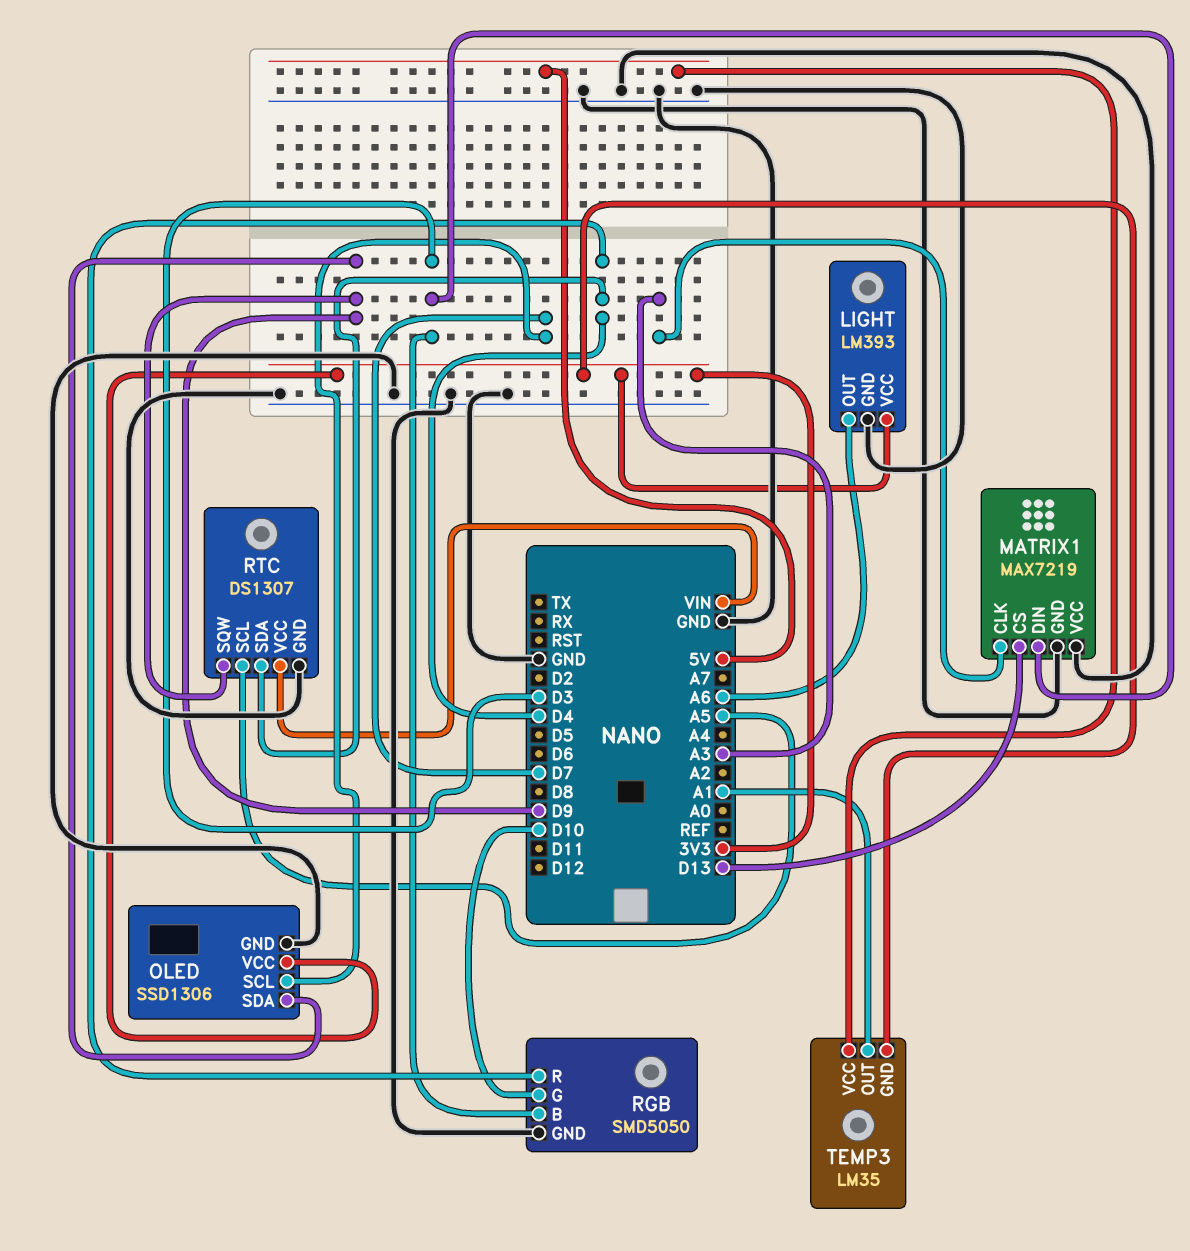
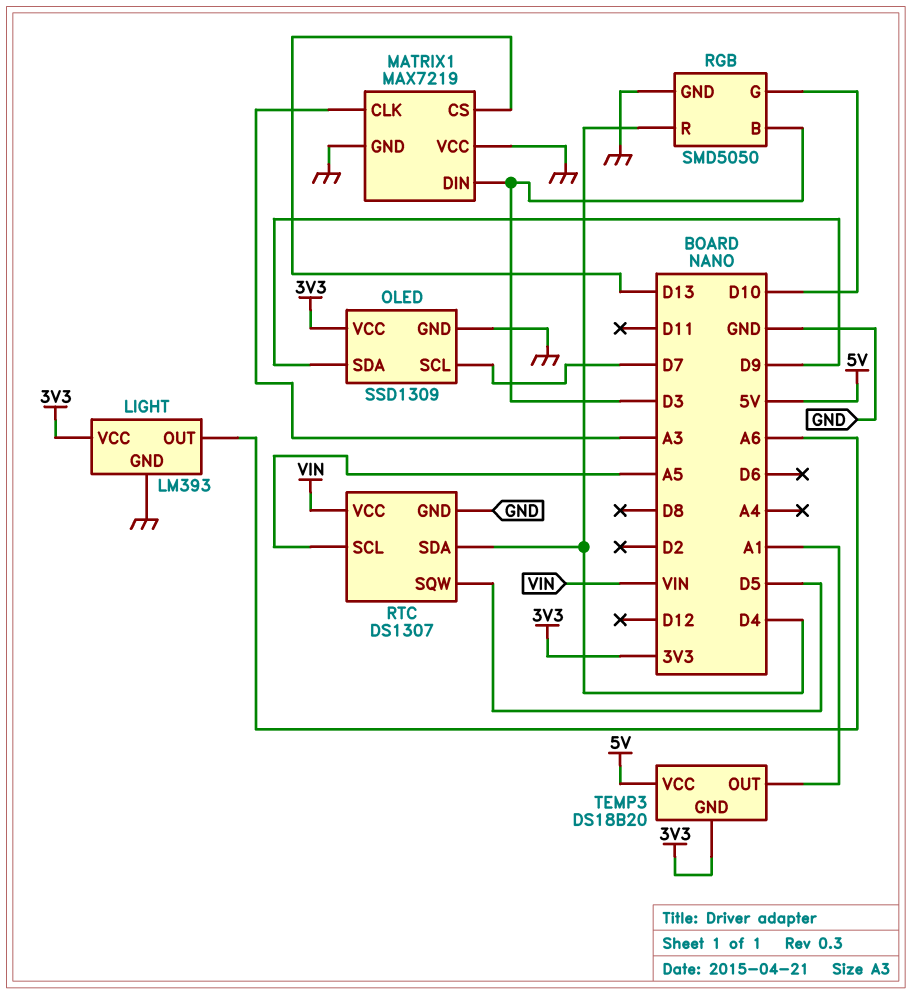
OLED: SSD1306 -> SSD1309
RTC pin SQW: D9 -> D5
TEMP3: LM35 -> DS18B20

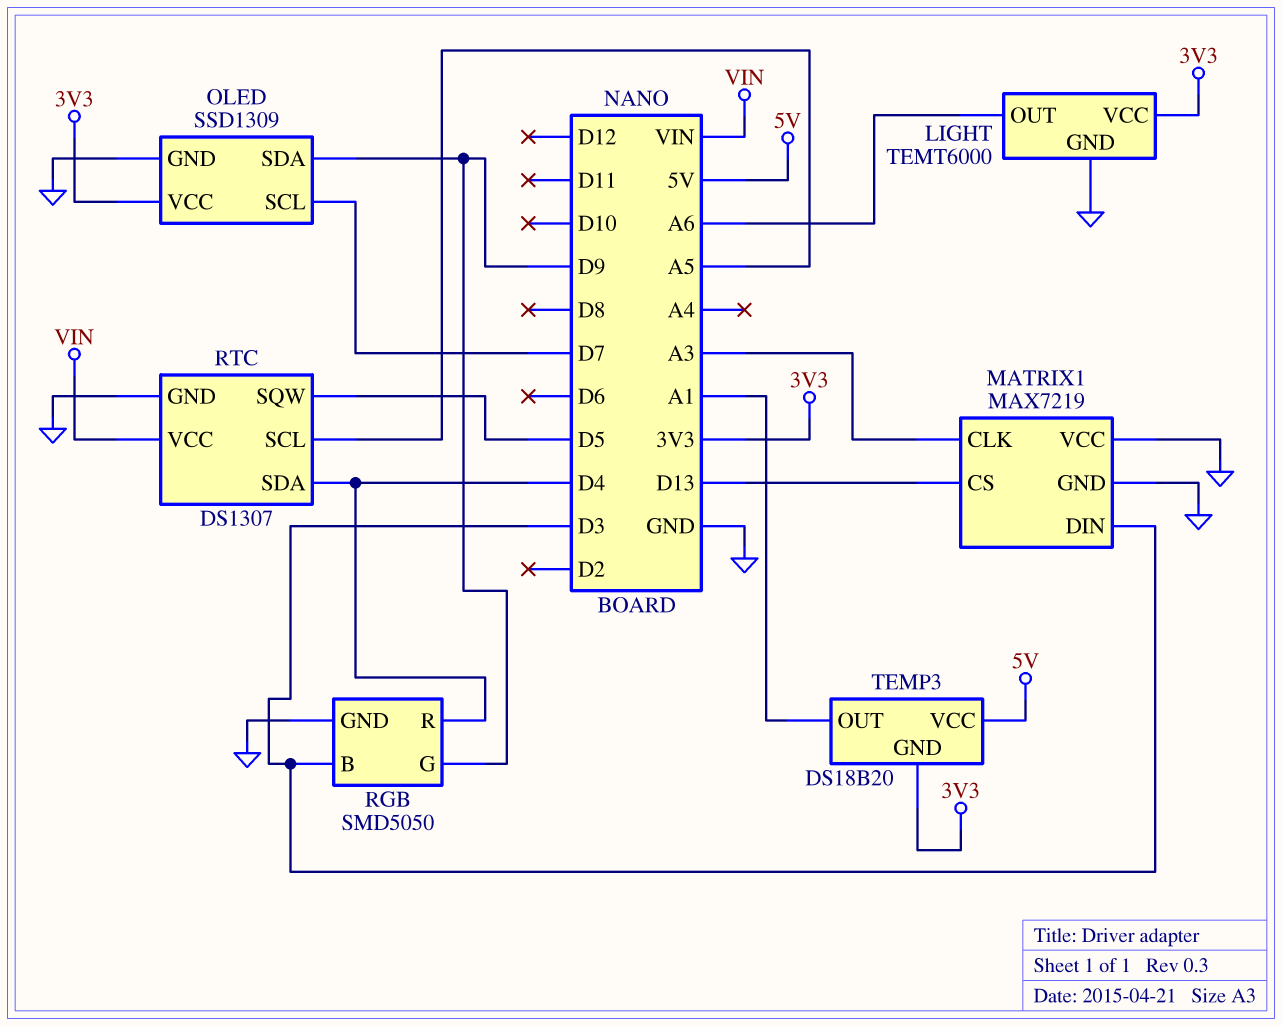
LIGHT: LM393 -> TEMT6000
RGB pin G: D10 -> D9

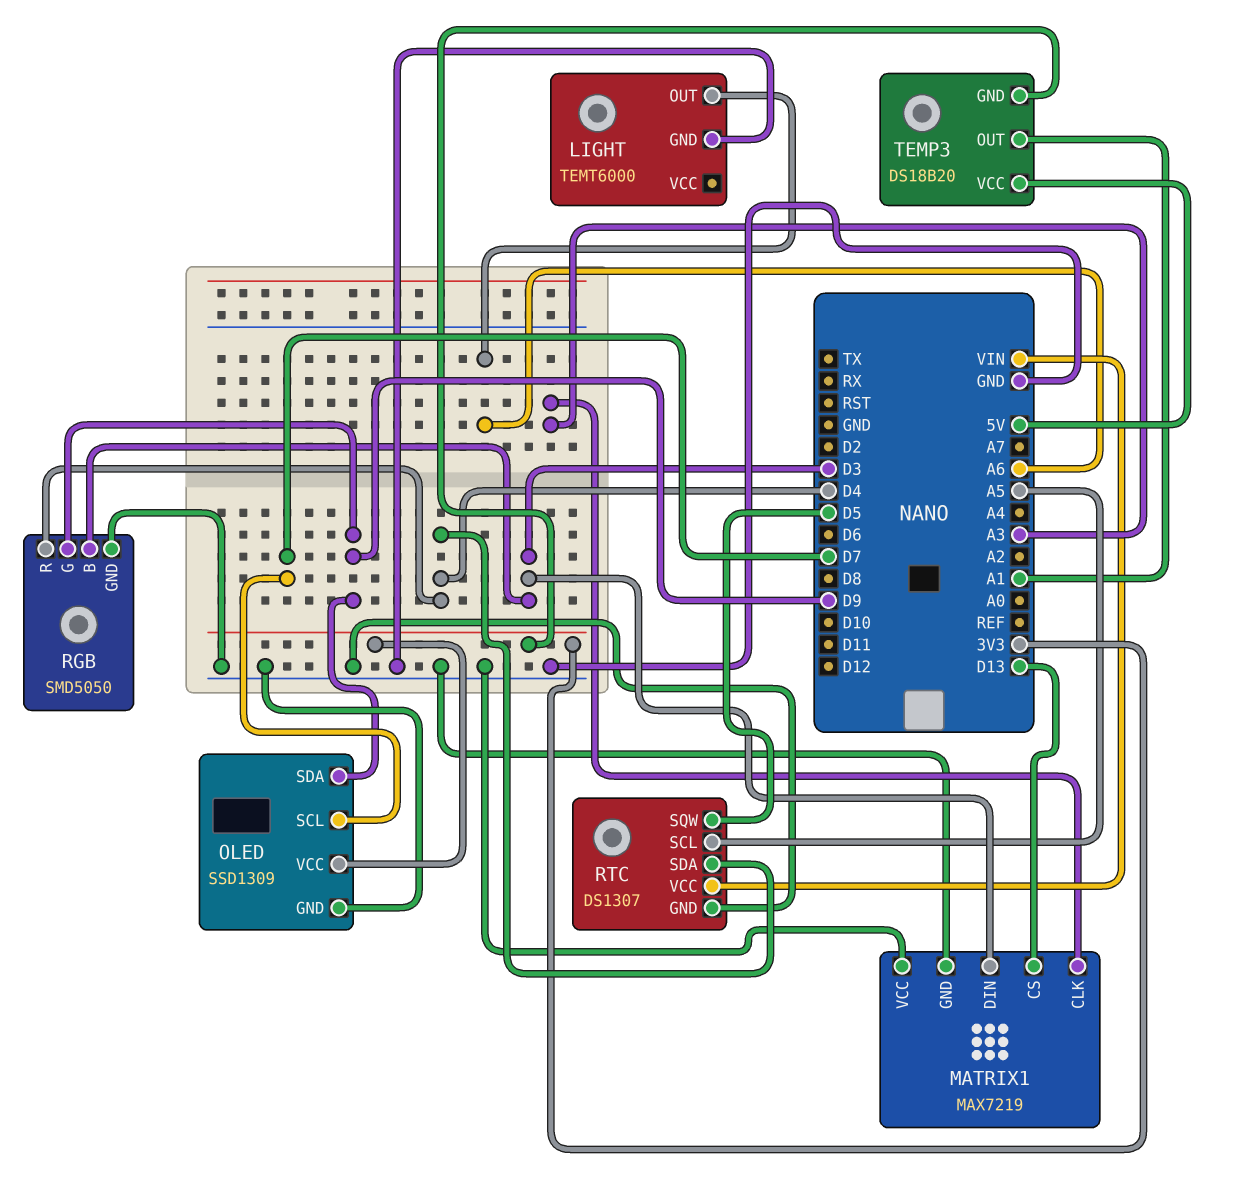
LIGHT pin VCC: 3V3 -> none

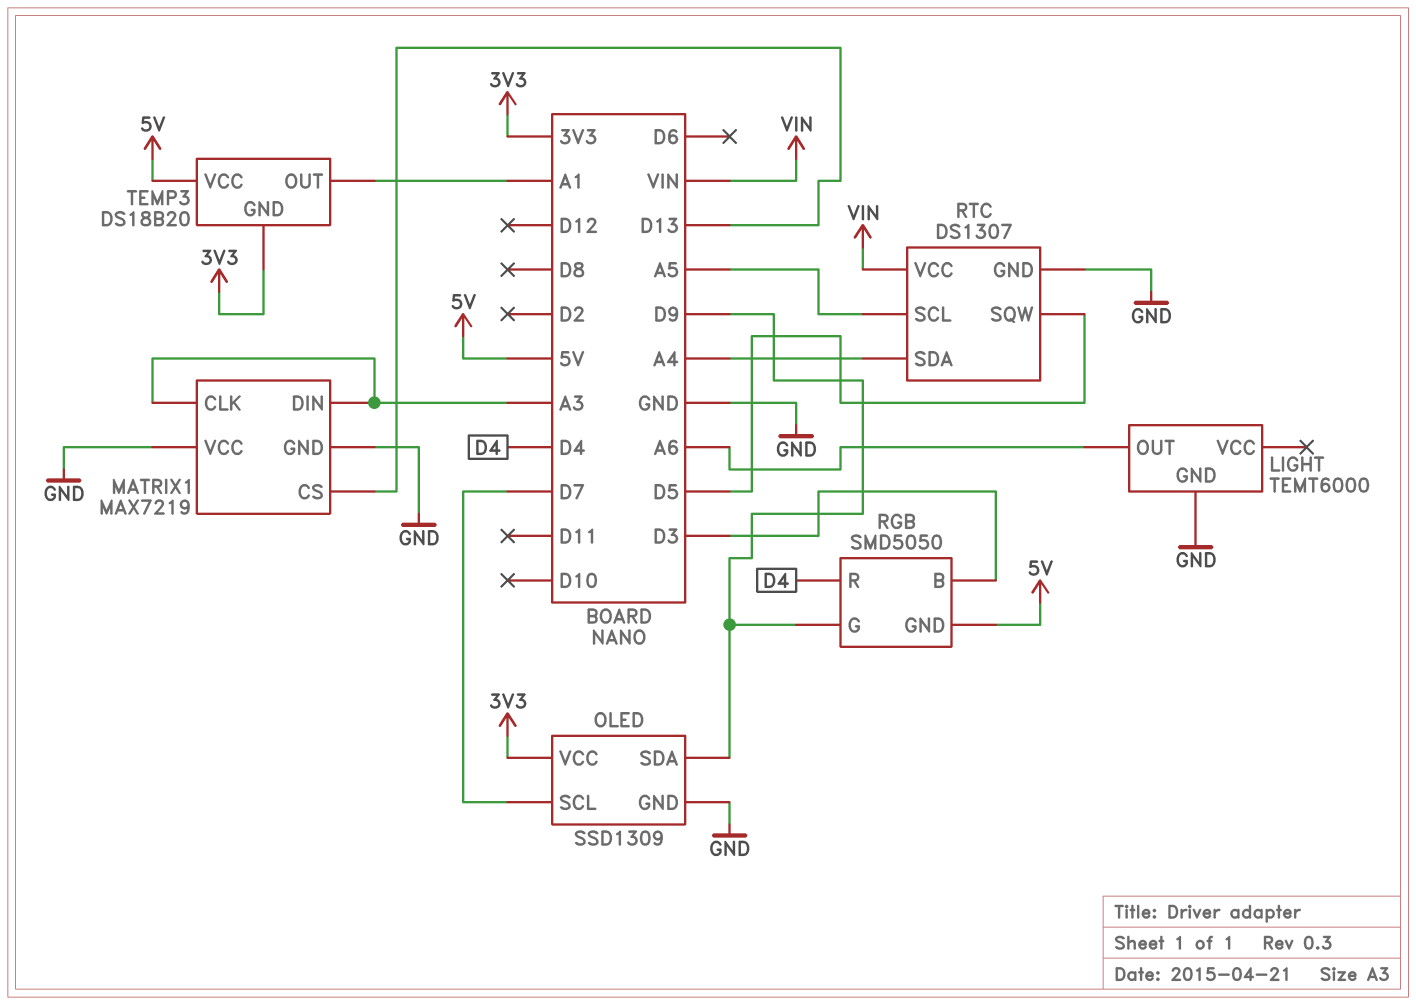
MATRIX1 pin DIN: D3 -> A3
RGB pin GND: GND -> 5V
RTC pin SDA: D4 -> A4

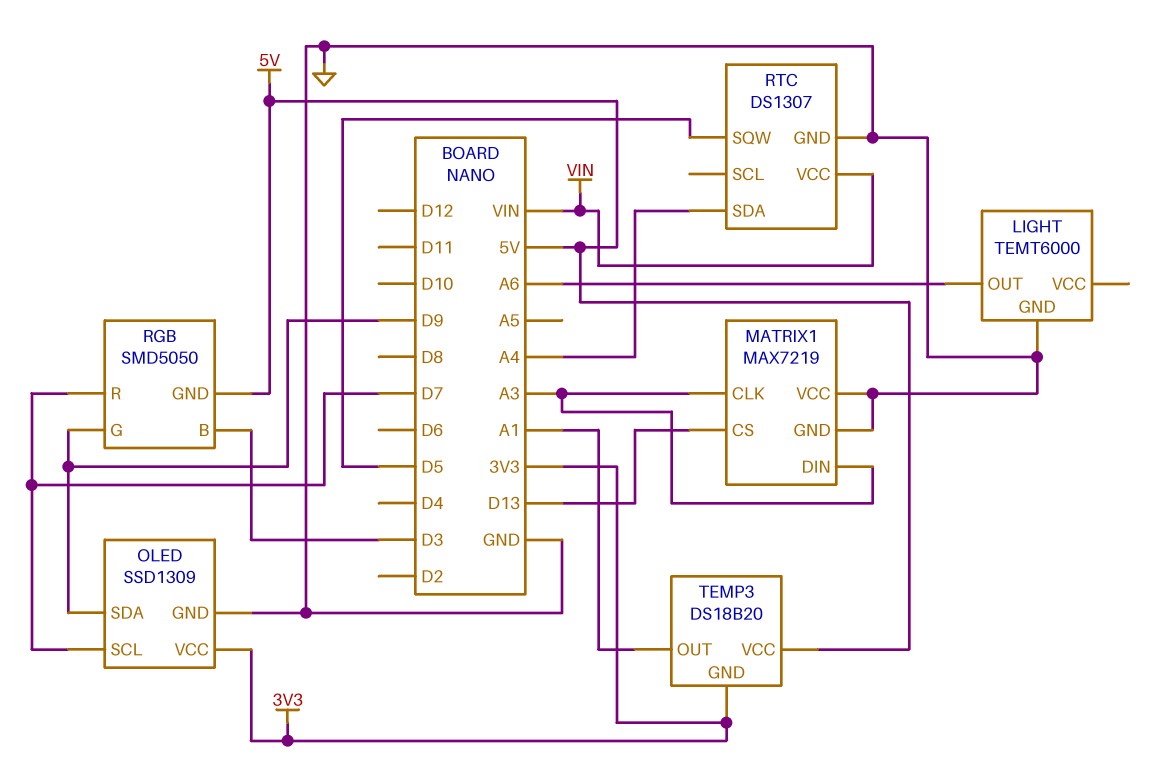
RGB pin R: D4 -> D7
RTC pin SCL: A5 -> none

